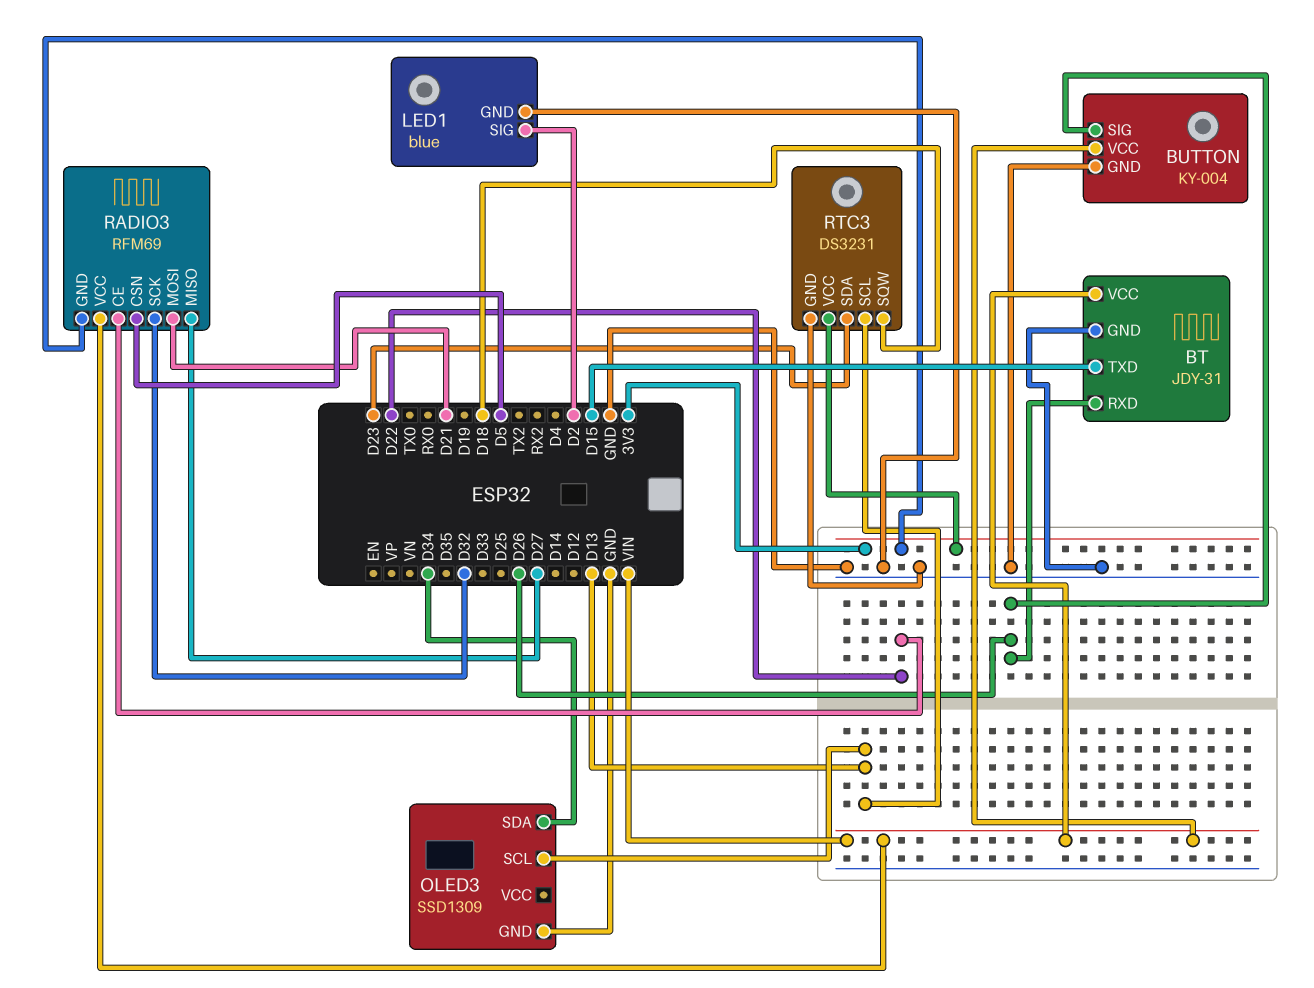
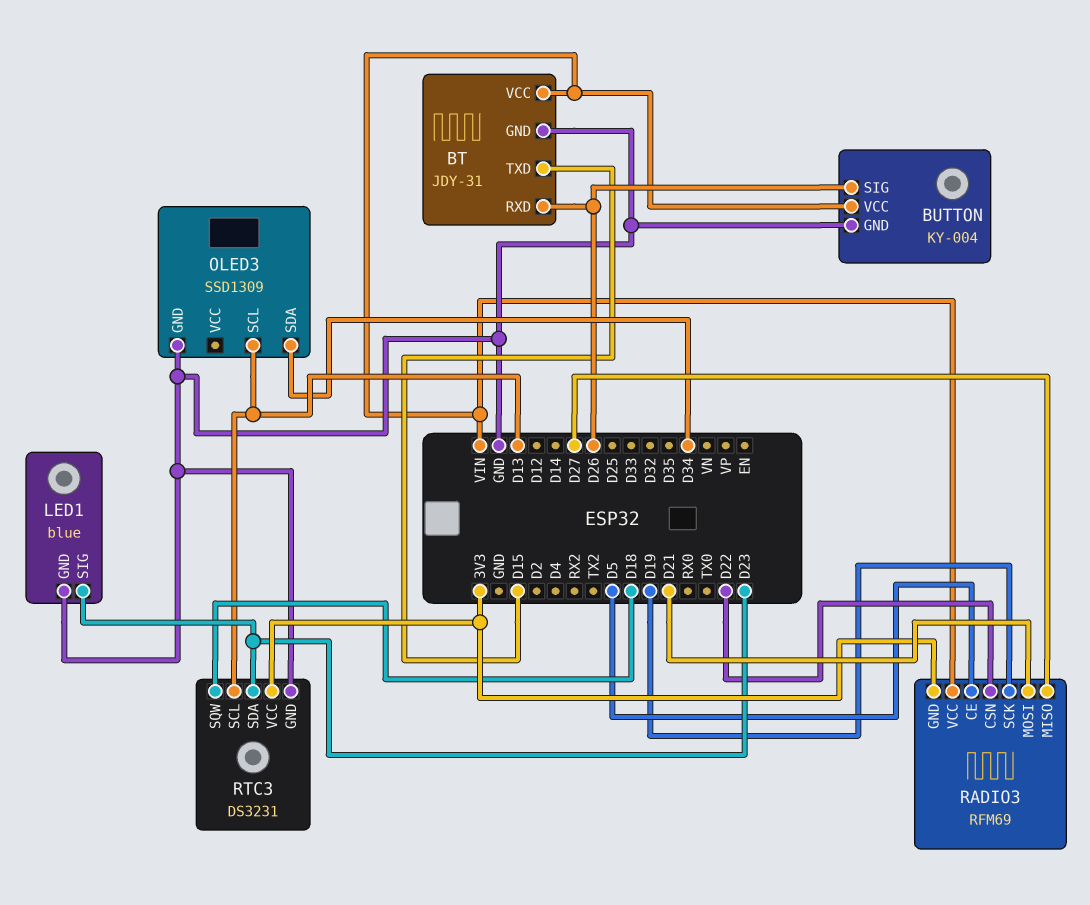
LED1 pin SIG: D2 -> D23
RADIO3 pin CE: D22 -> D5
RADIO3 pin CSN: D5 -> D22
RADIO3 pin SCK: D32 -> D19

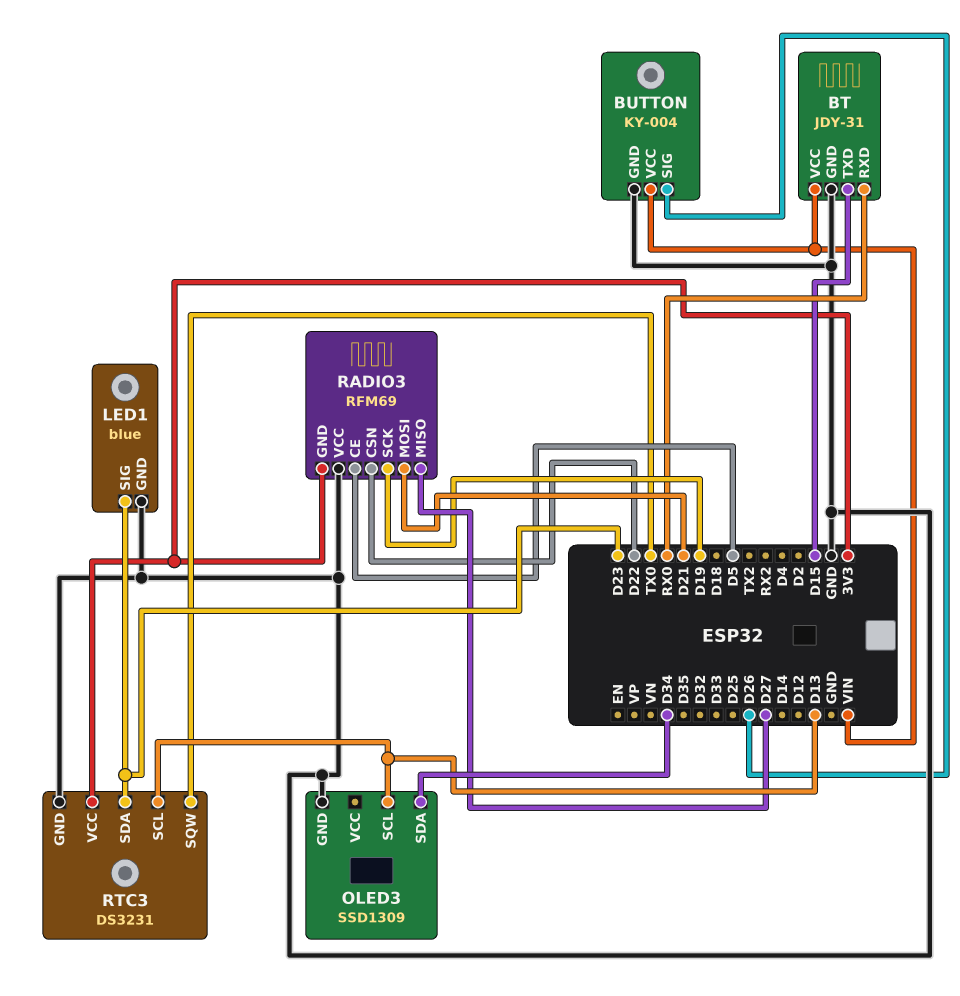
BT pin RXD: D26 -> RX0
RADIO3 pin VCC: VIN -> GND
RTC3 pin SQW: D18 -> TX0

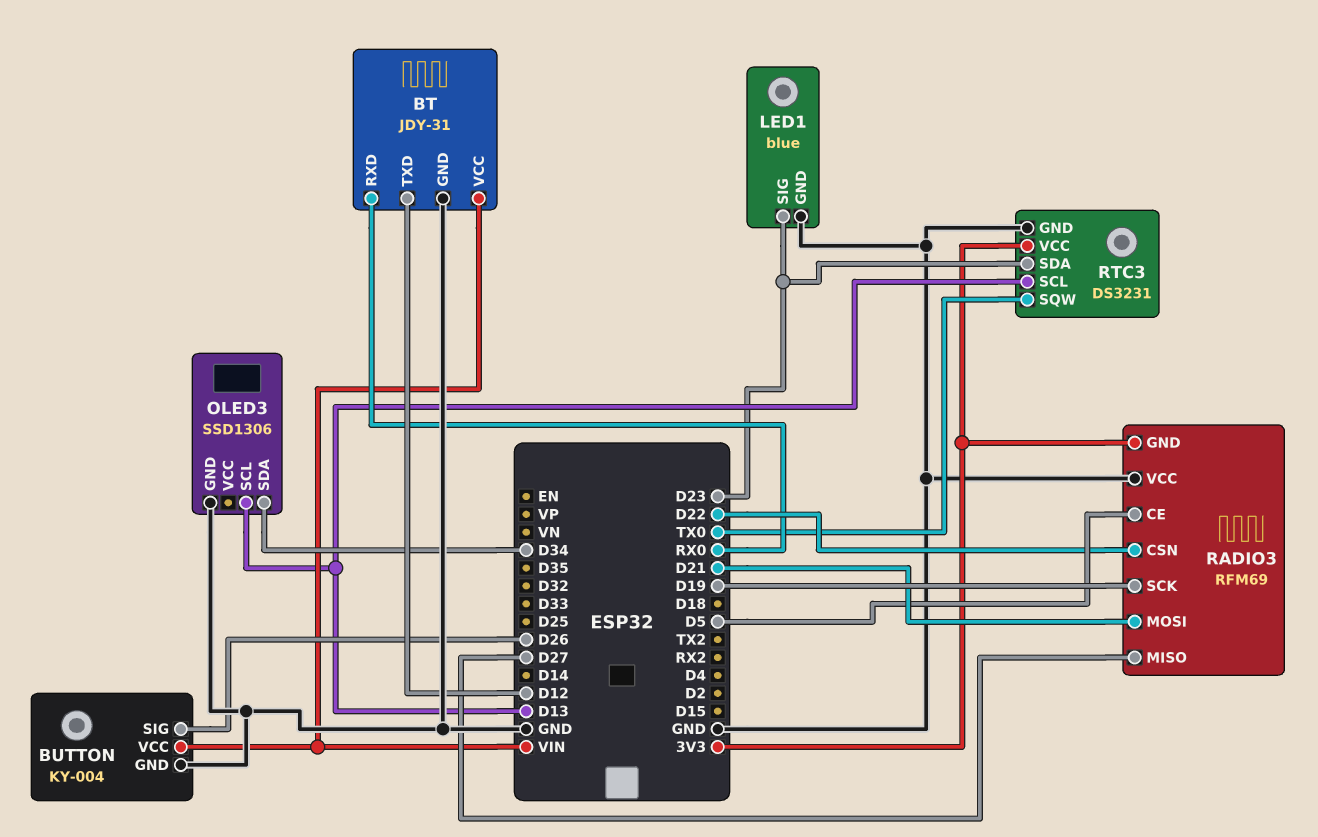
BT pin TXD: D15 -> D12
OLED3: SSD1309 -> SSD1306

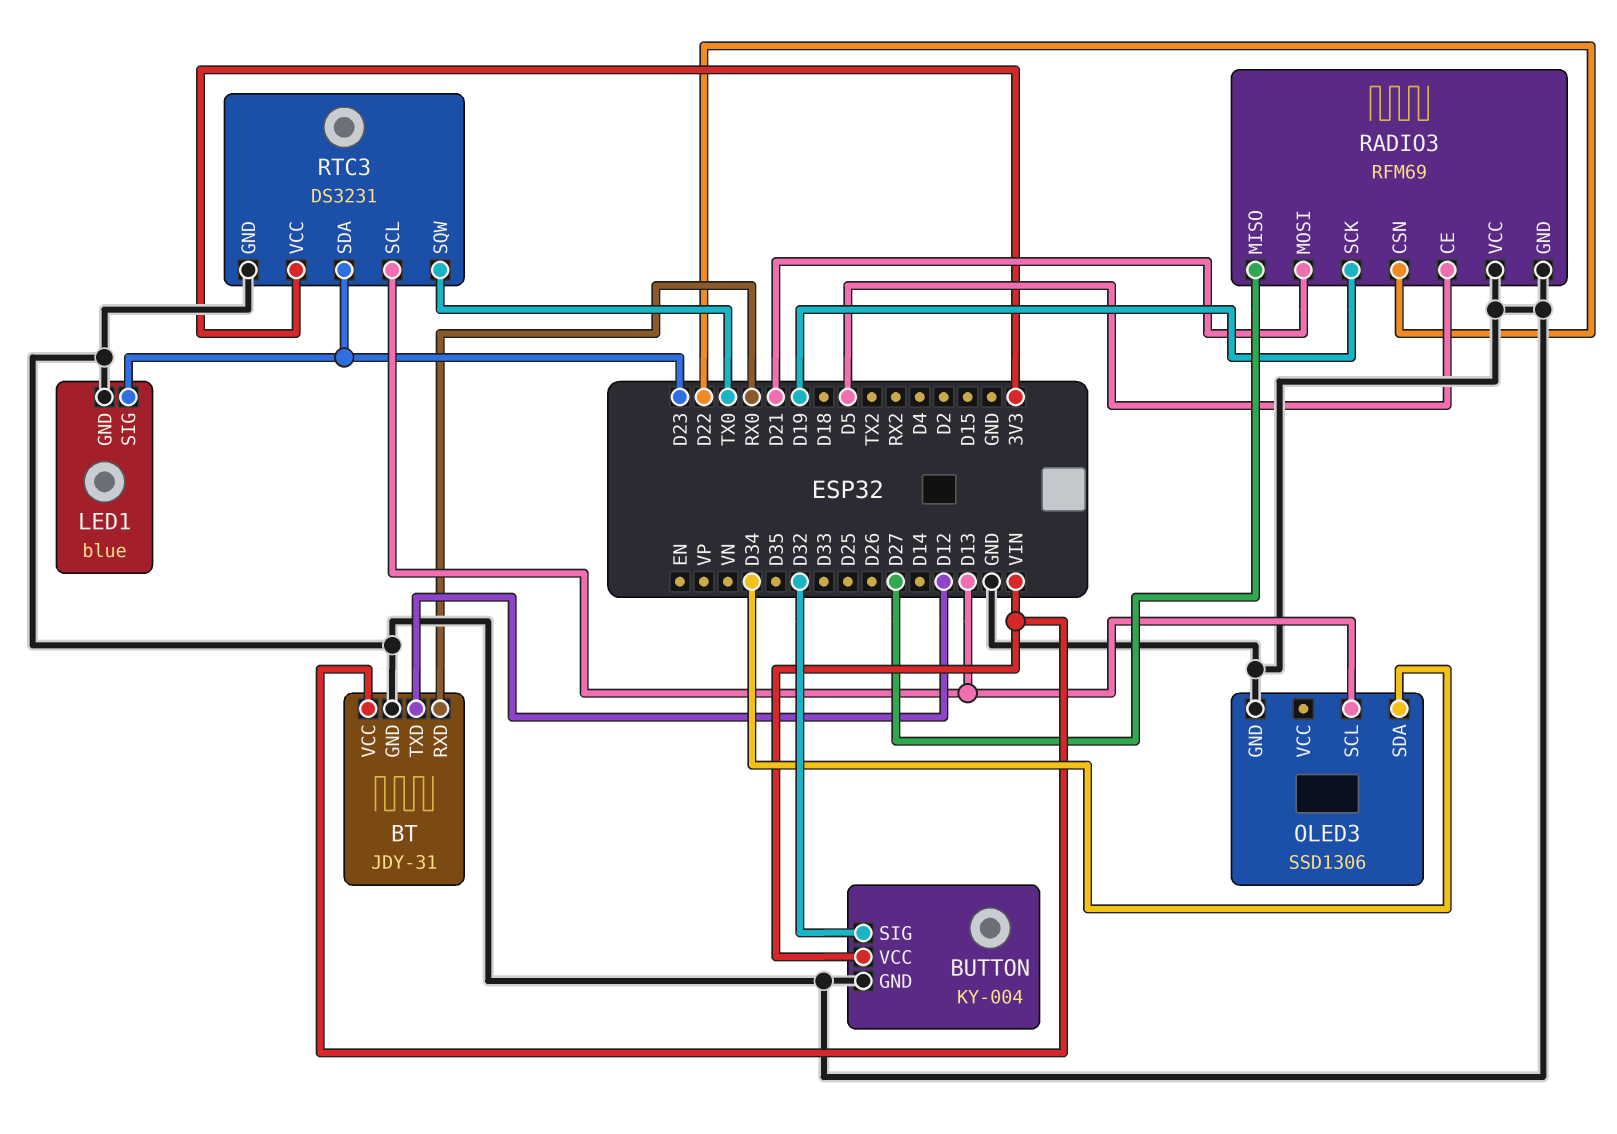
BUTTON pin SIG: D26 -> D32
RADIO3 pin GND: 3V3 -> GND

